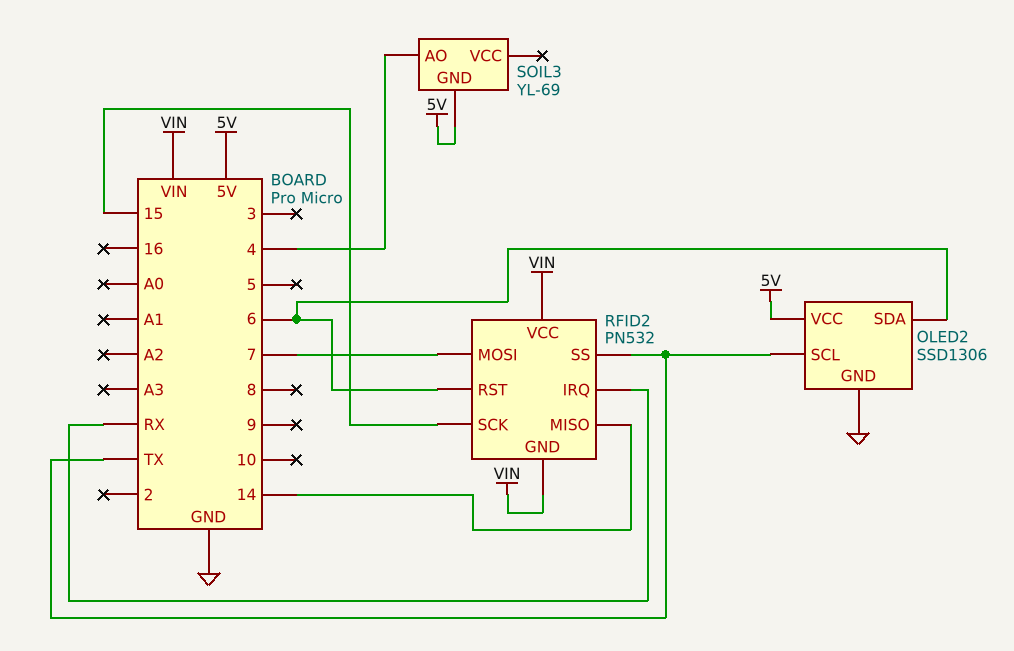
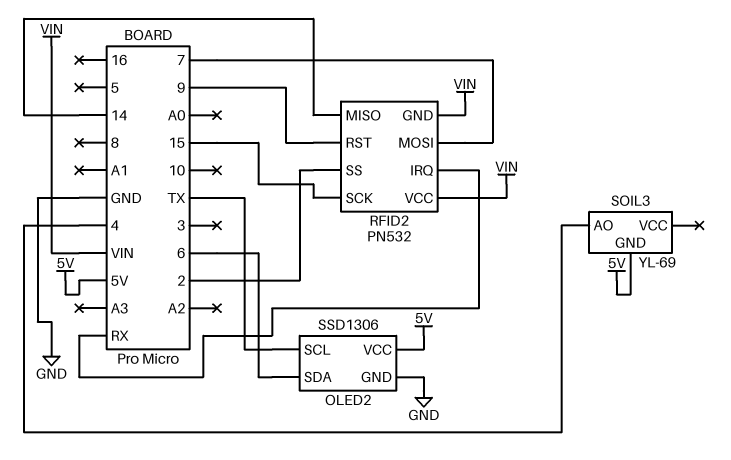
RFID2 pin RST: 6 -> 9
RFID2 pin SS: TX -> 2

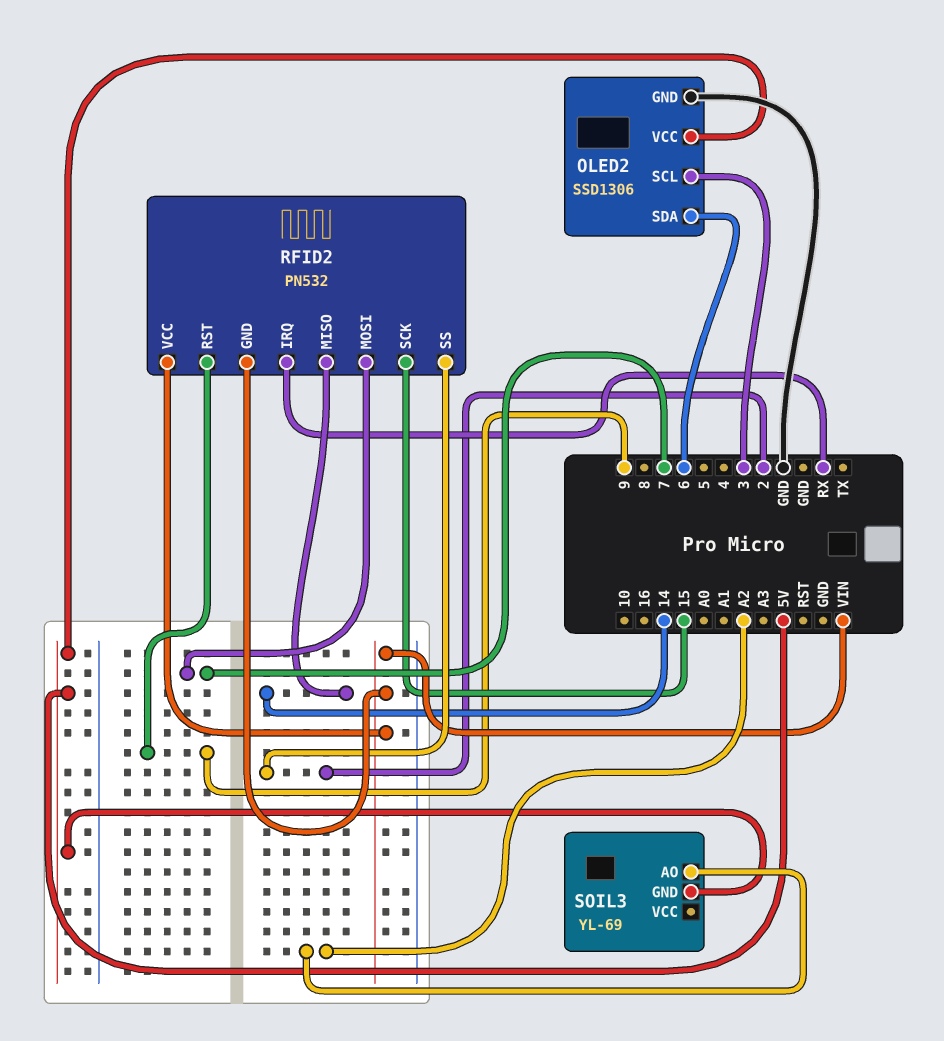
OLED2 pin SCL: TX -> 3
SOIL3 pin AO: 4 -> A2

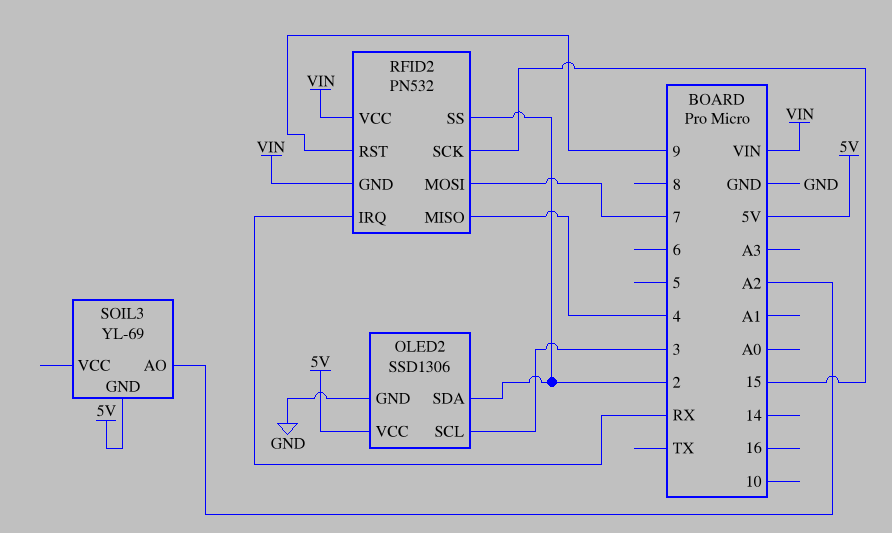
OLED2 pin SDA: 6 -> 2
RFID2 pin MISO: 14 -> 4

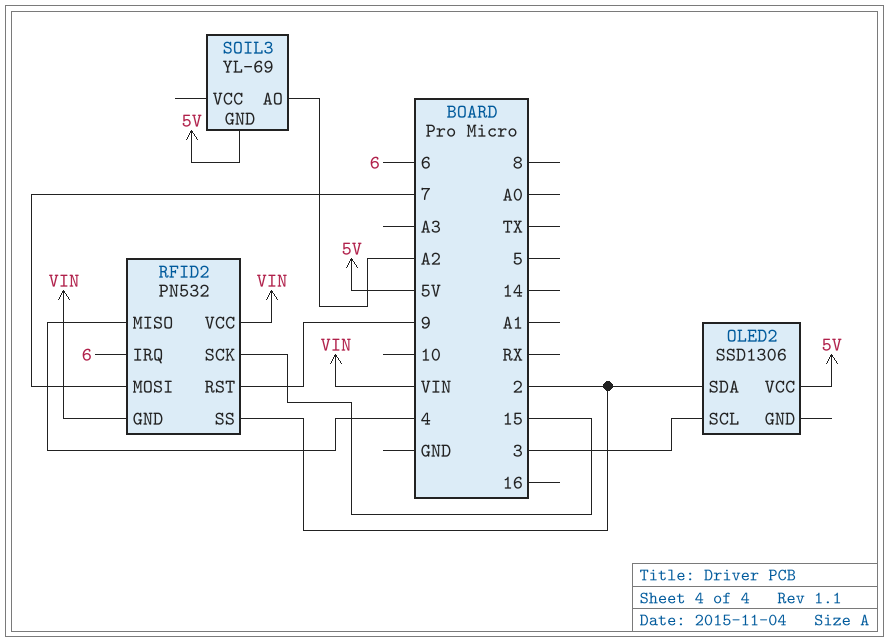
OLED2 pin GND: GND -> none
RFID2 pin IRQ: RX -> 6

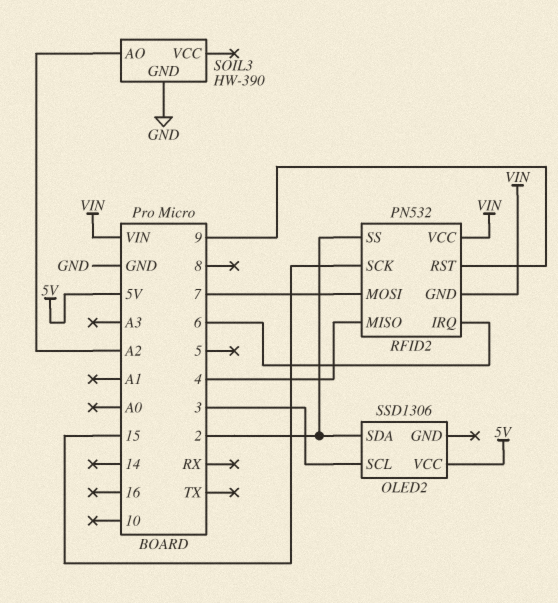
SOIL3: YL-69 -> HW-390
SOIL3 pin GND: 5V -> GND

